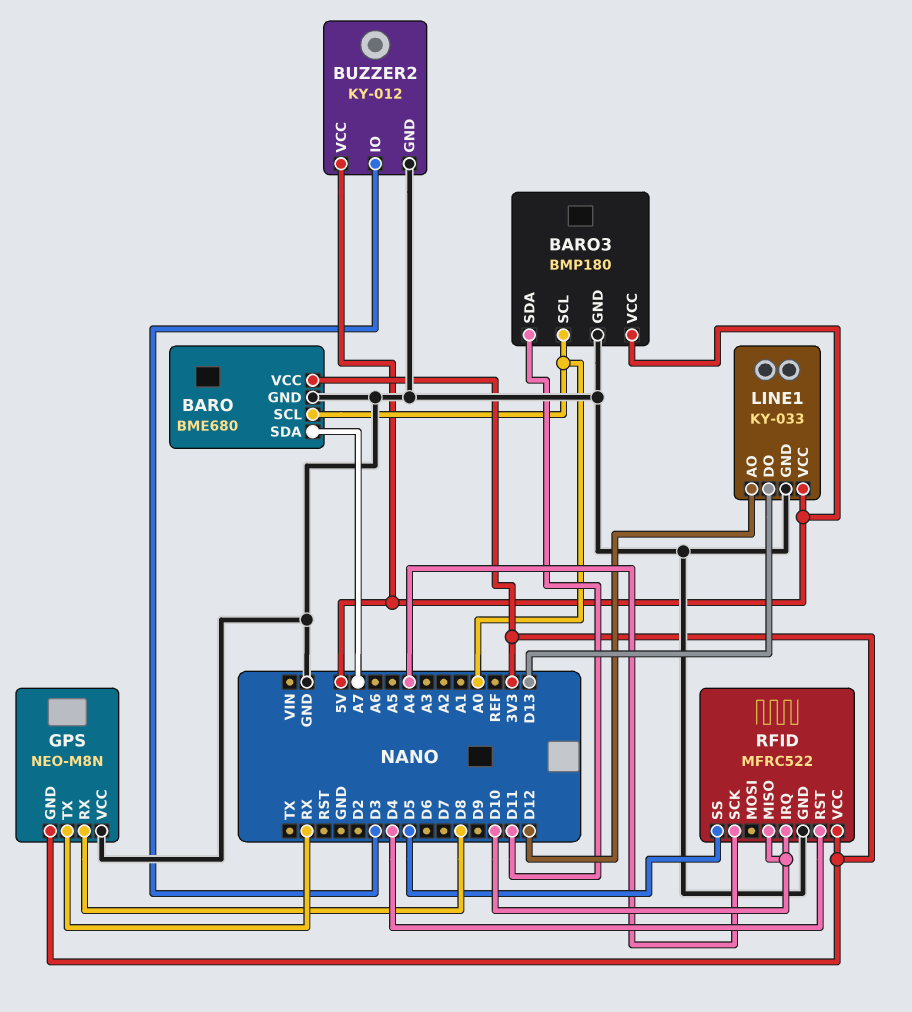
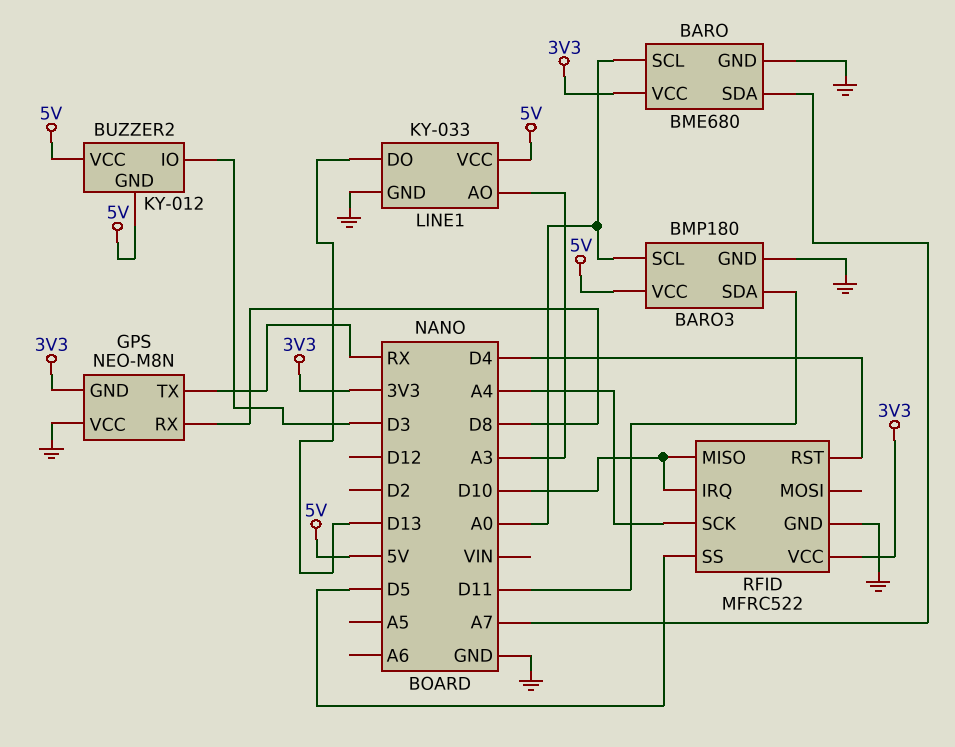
BUZZER2 pin GND: GND -> 5V
LINE1 pin AO: D12 -> A3

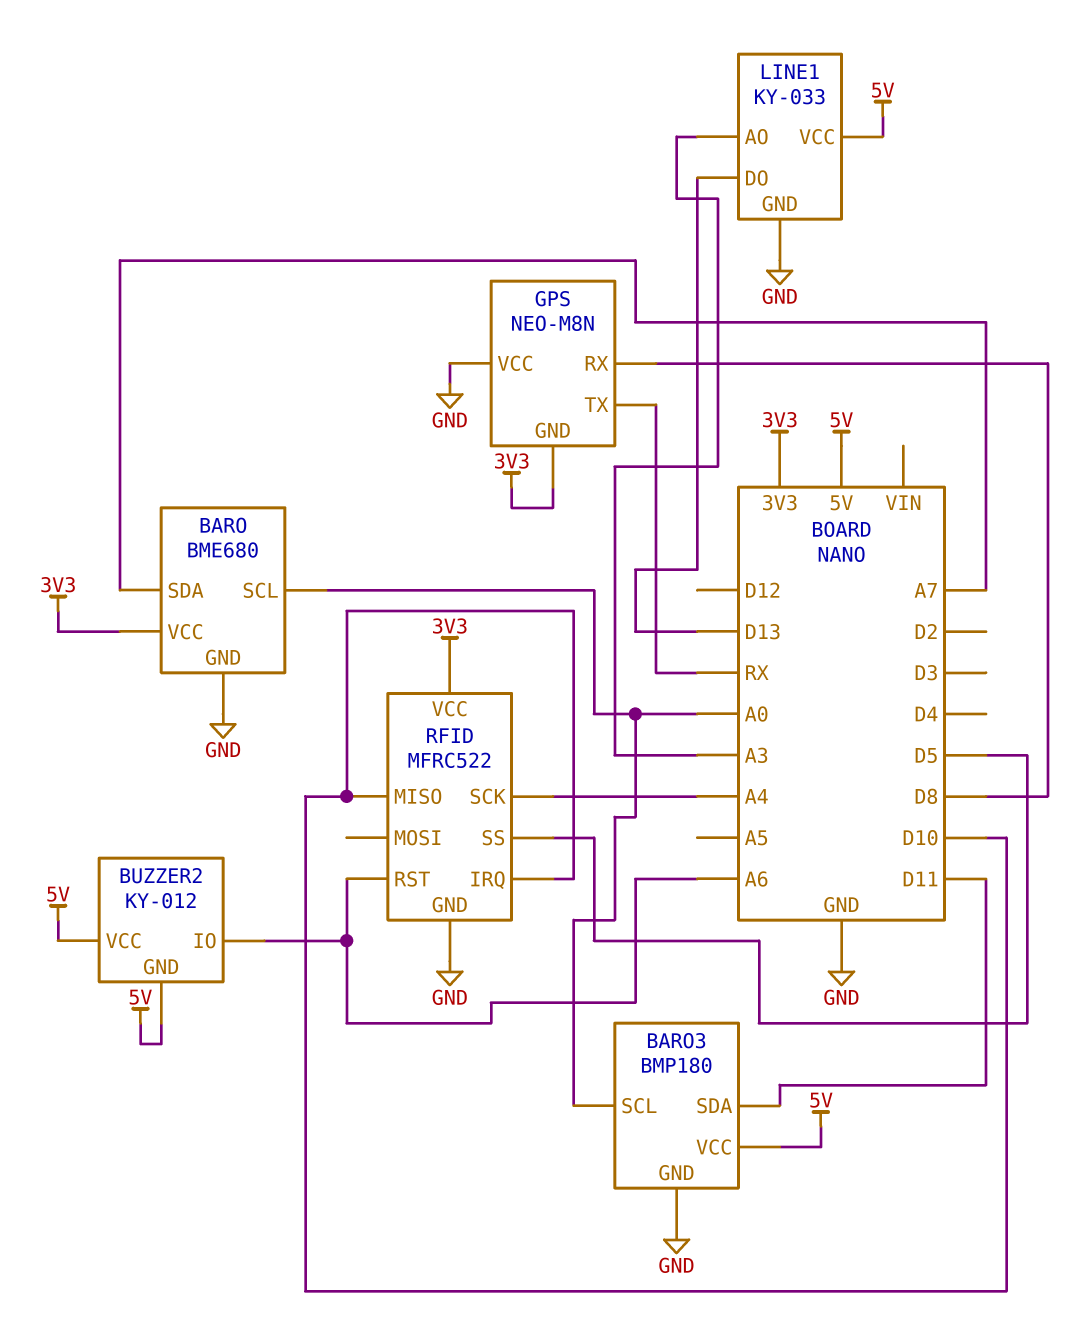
BUZZER2 pin IO: D3 -> A6
RFID pin RST: D4 -> A6

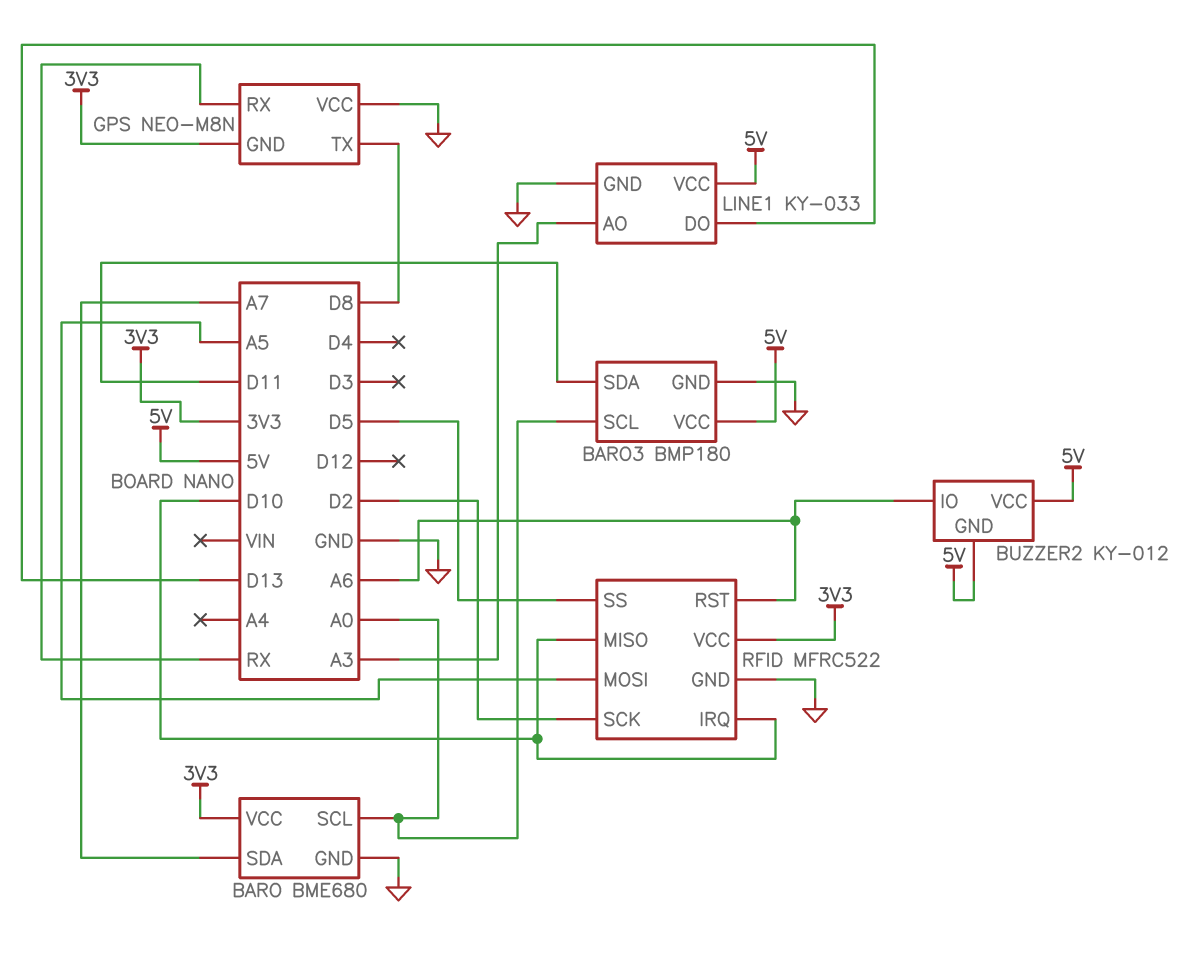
GPS pin RX: D8 -> RX
GPS pin TX: RX -> D8
RFID pin MOSI: none -> A5
RFID pin SCK: A4 -> D2

